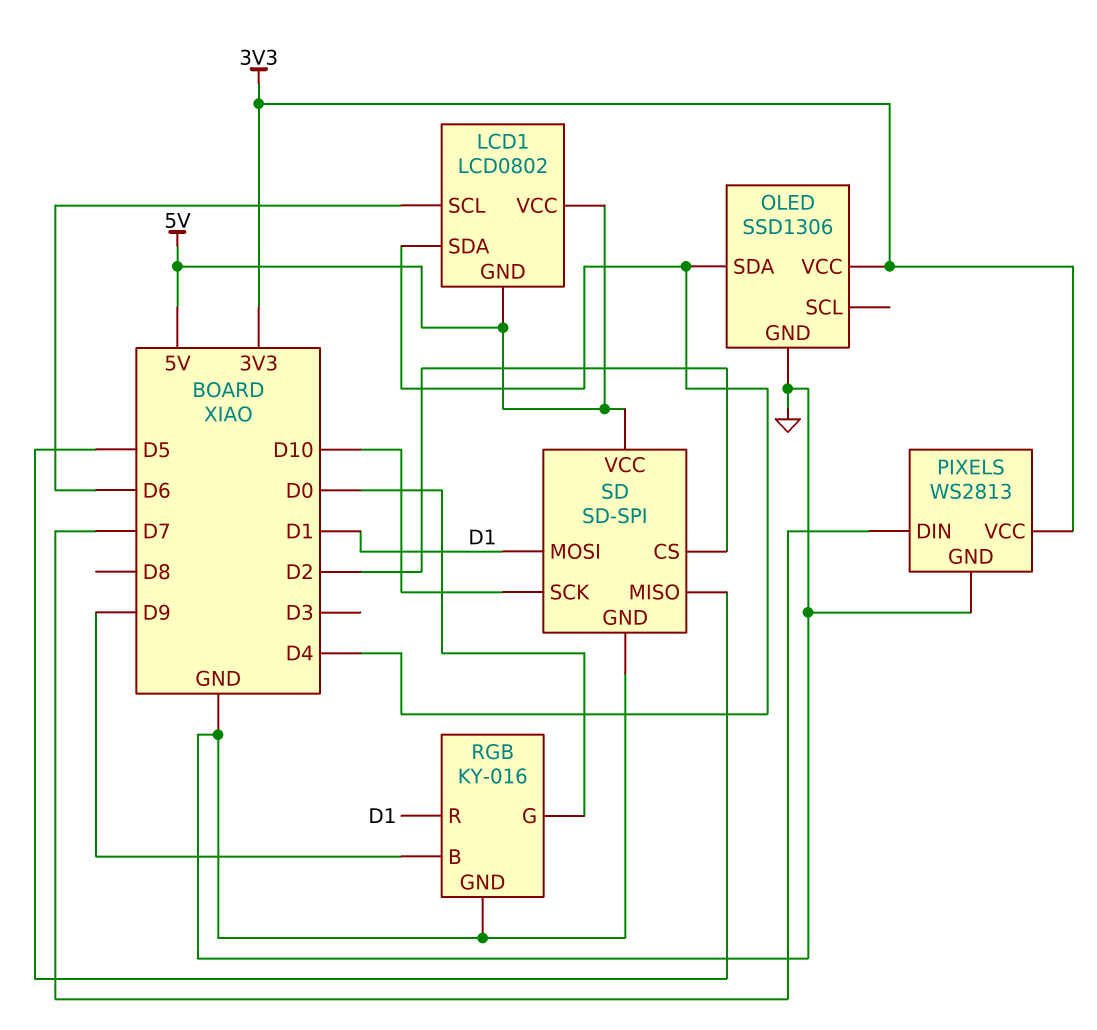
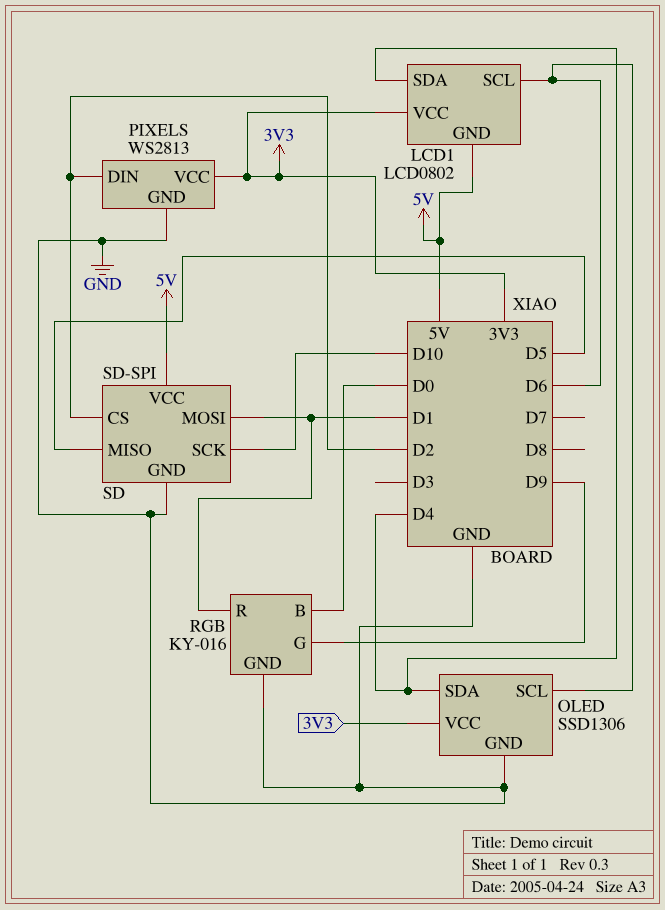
LCD1 pin VCC: 5V -> 3V3
OLED pin SCL: none -> D6
PIXELS pin DIN: D7 -> D2
RGB pin B: D9 -> D0
RGB pin G: D0 -> D9

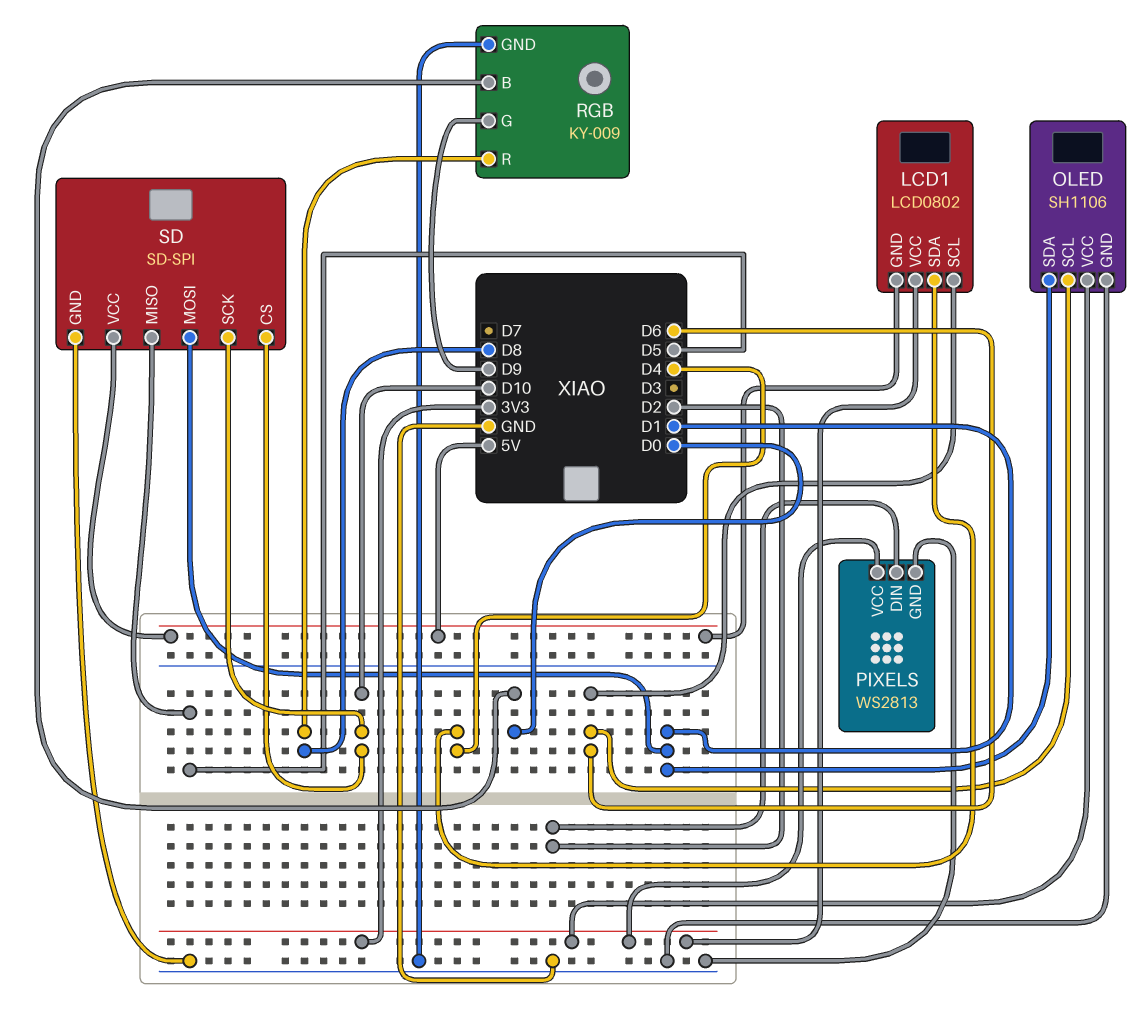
OLED: SSD1306 -> SH1106
OLED pin SDA: D4 -> D1
RGB: KY-016 -> KY-009
RGB pin R: D1 -> D8
SD pin CS: D2 -> D10

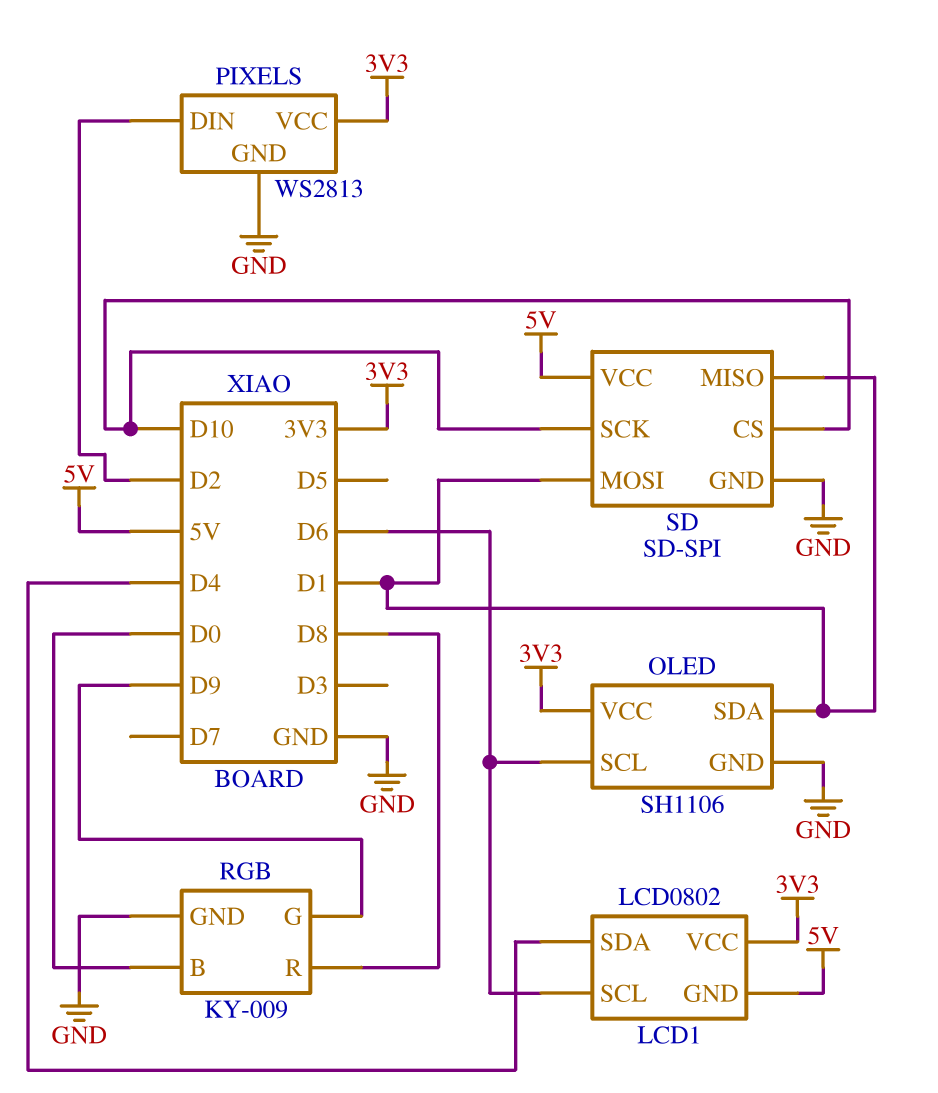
SD pin MISO: D5 -> D1

